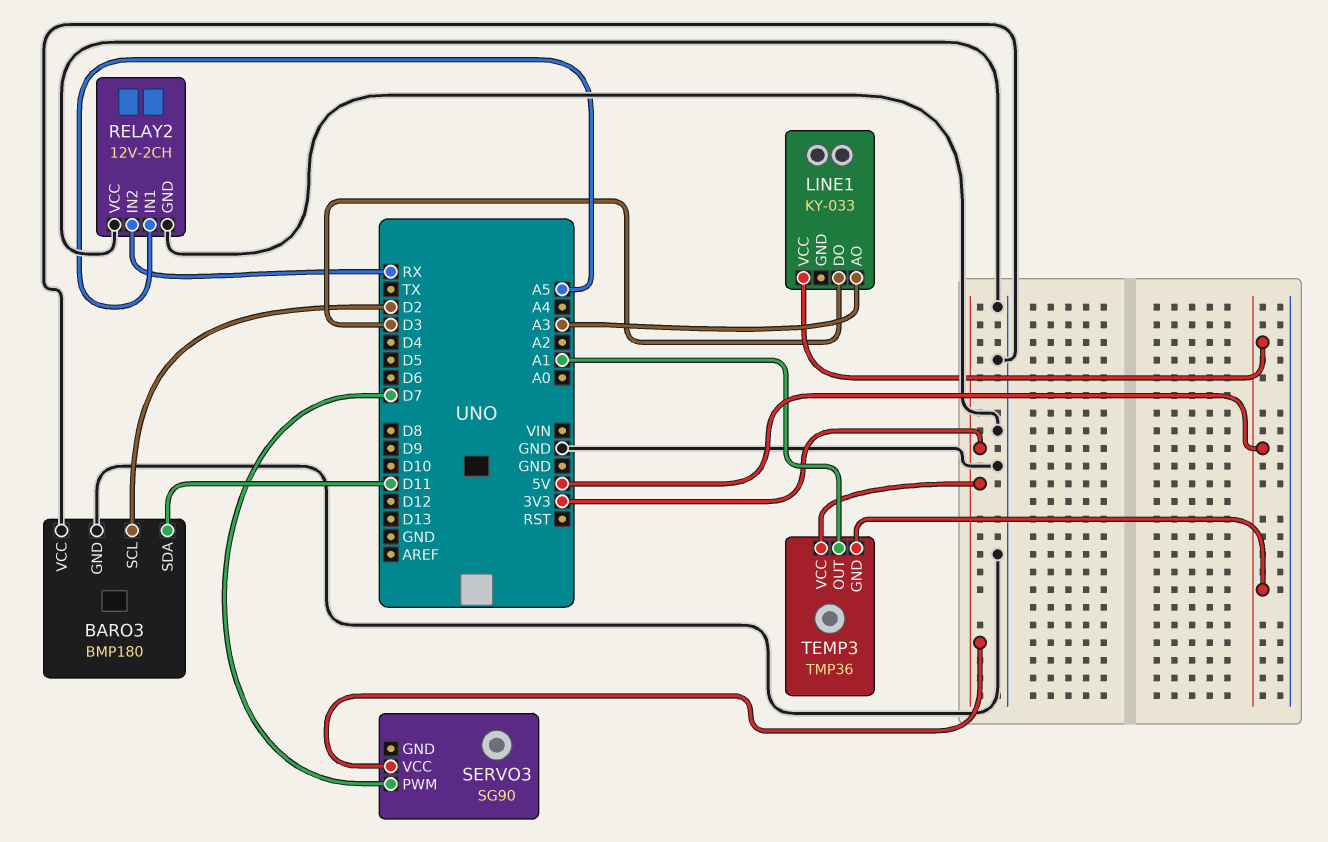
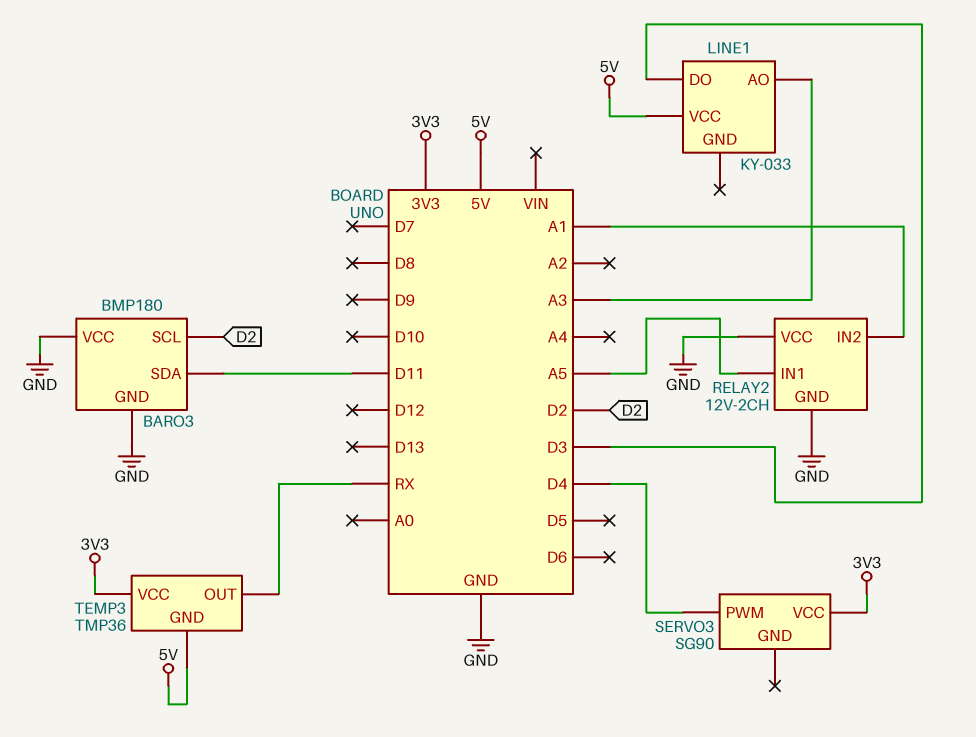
RELAY2 pin IN2: RX -> A1
SERVO3 pin PWM: D7 -> D4
TEMP3 pin OUT: A1 -> RX

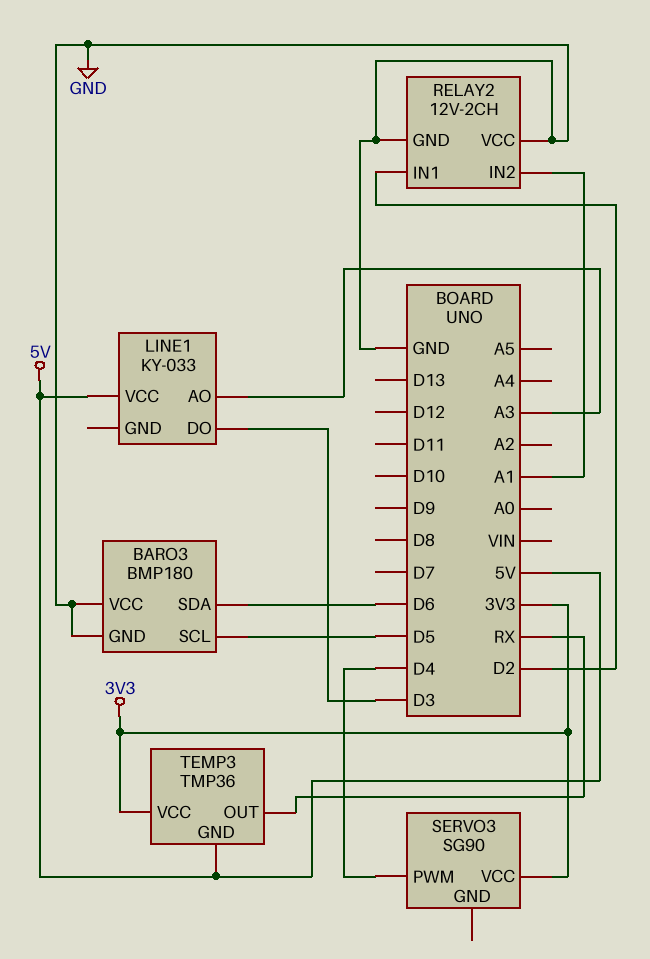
BARO3 pin SCL: D2 -> D5
BARO3 pin SDA: D11 -> D6
RELAY2 pin IN1: A5 -> D2

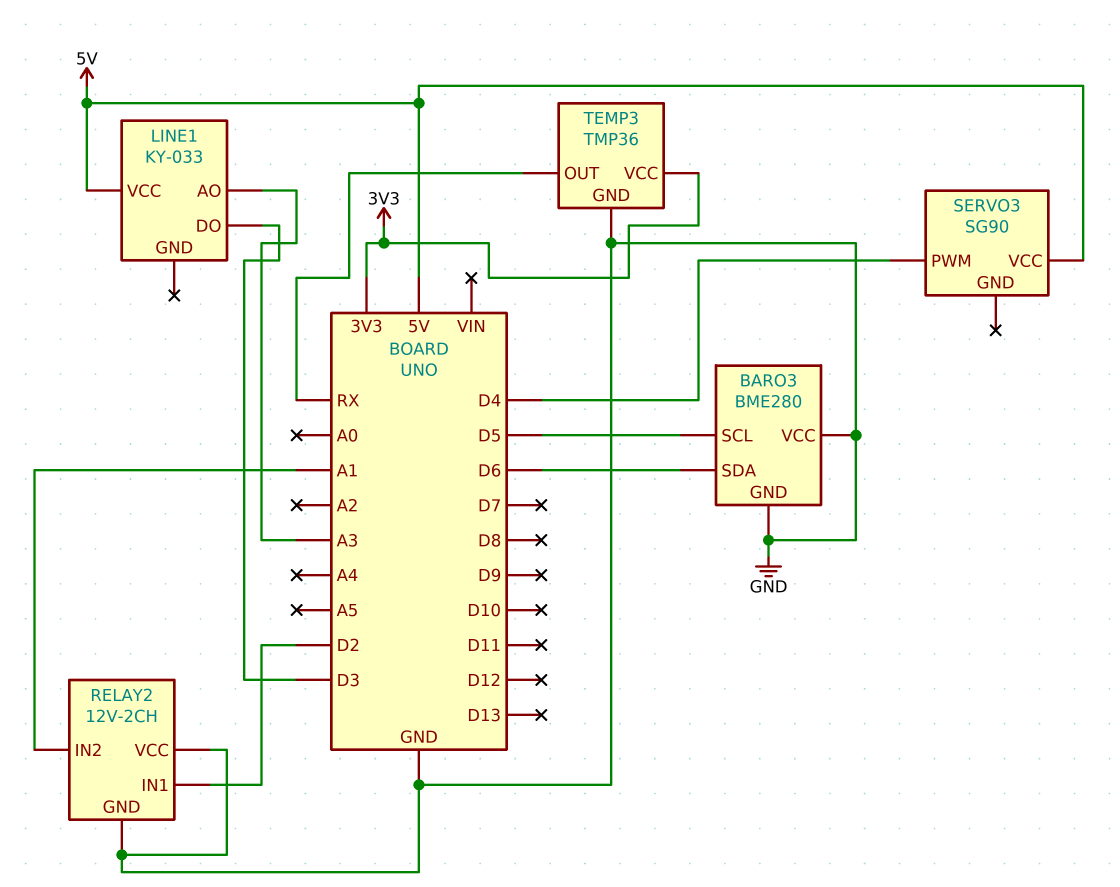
BARO3: BMP180 -> BME280
SERVO3 pin VCC: 3V3 -> 5V
TEMP3 pin GND: 5V -> GND

